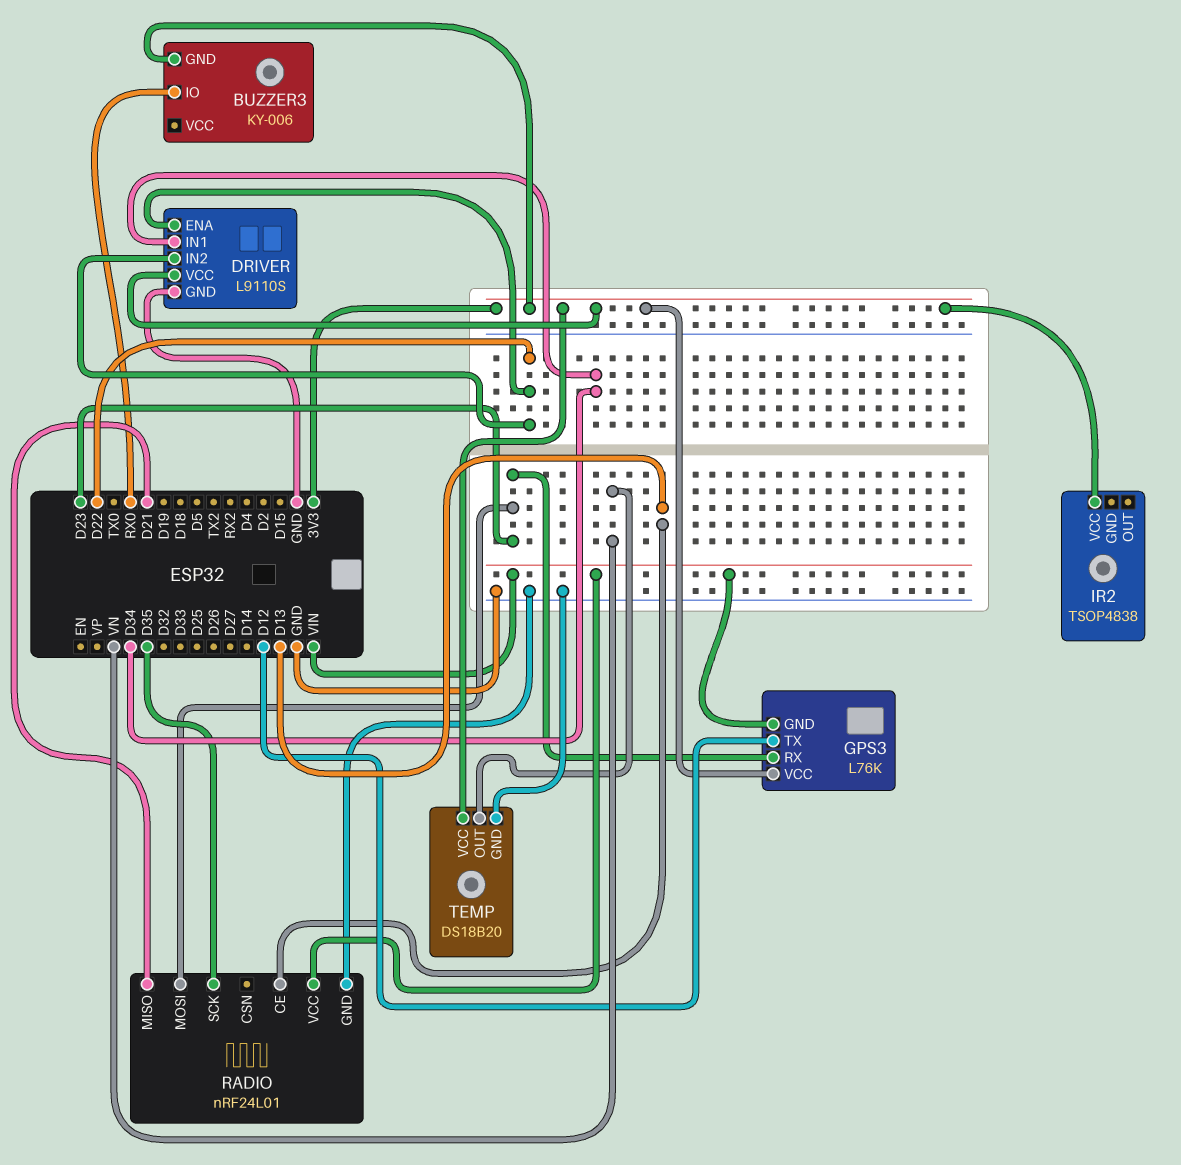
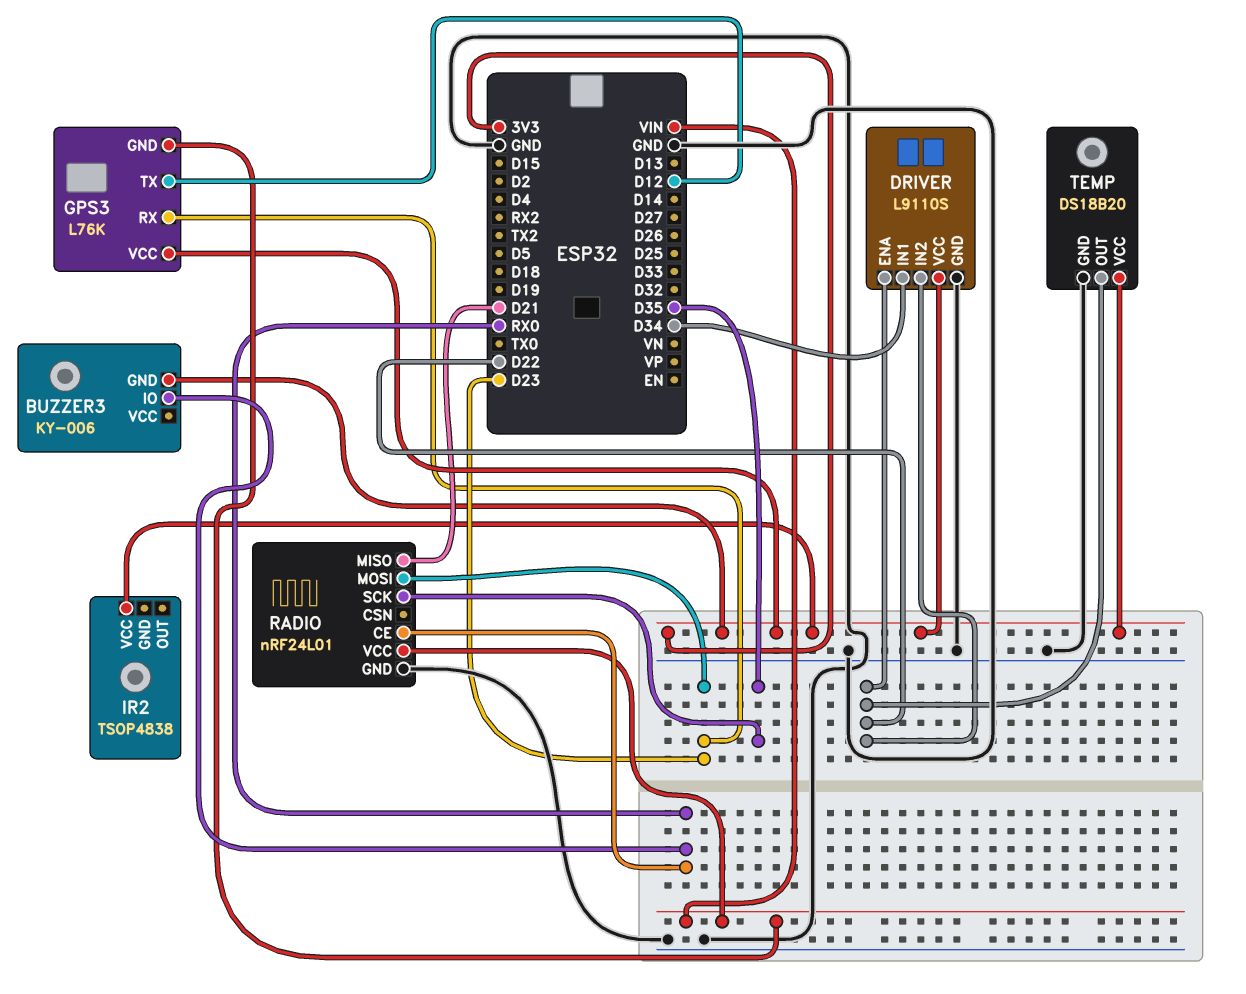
RADIO pin CE: D13 -> RX0
TEMP pin OUT: VN -> D22

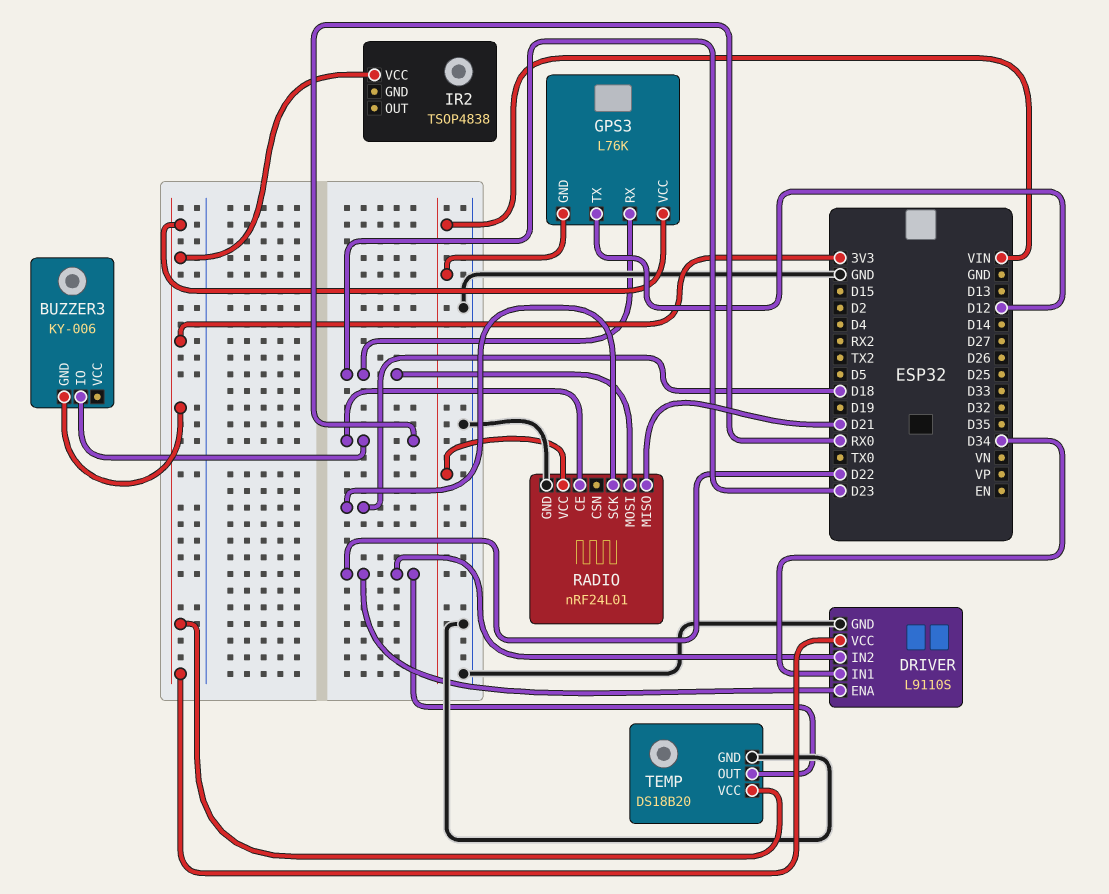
RADIO pin SCK: D35 -> D18

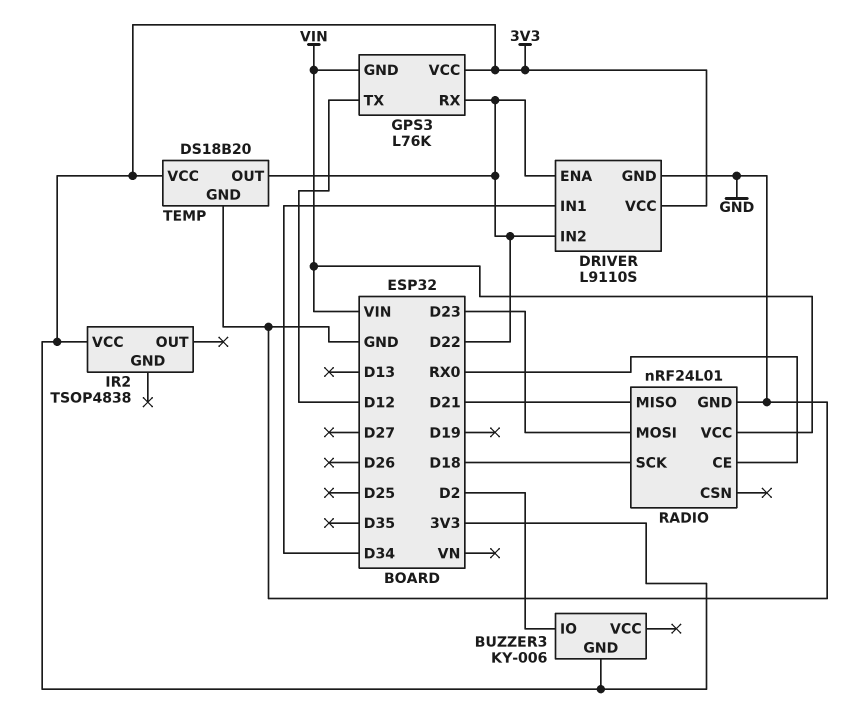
BUZZER3 pin IO: RX0 -> D2
GPS3 pin RX: D23 -> D22

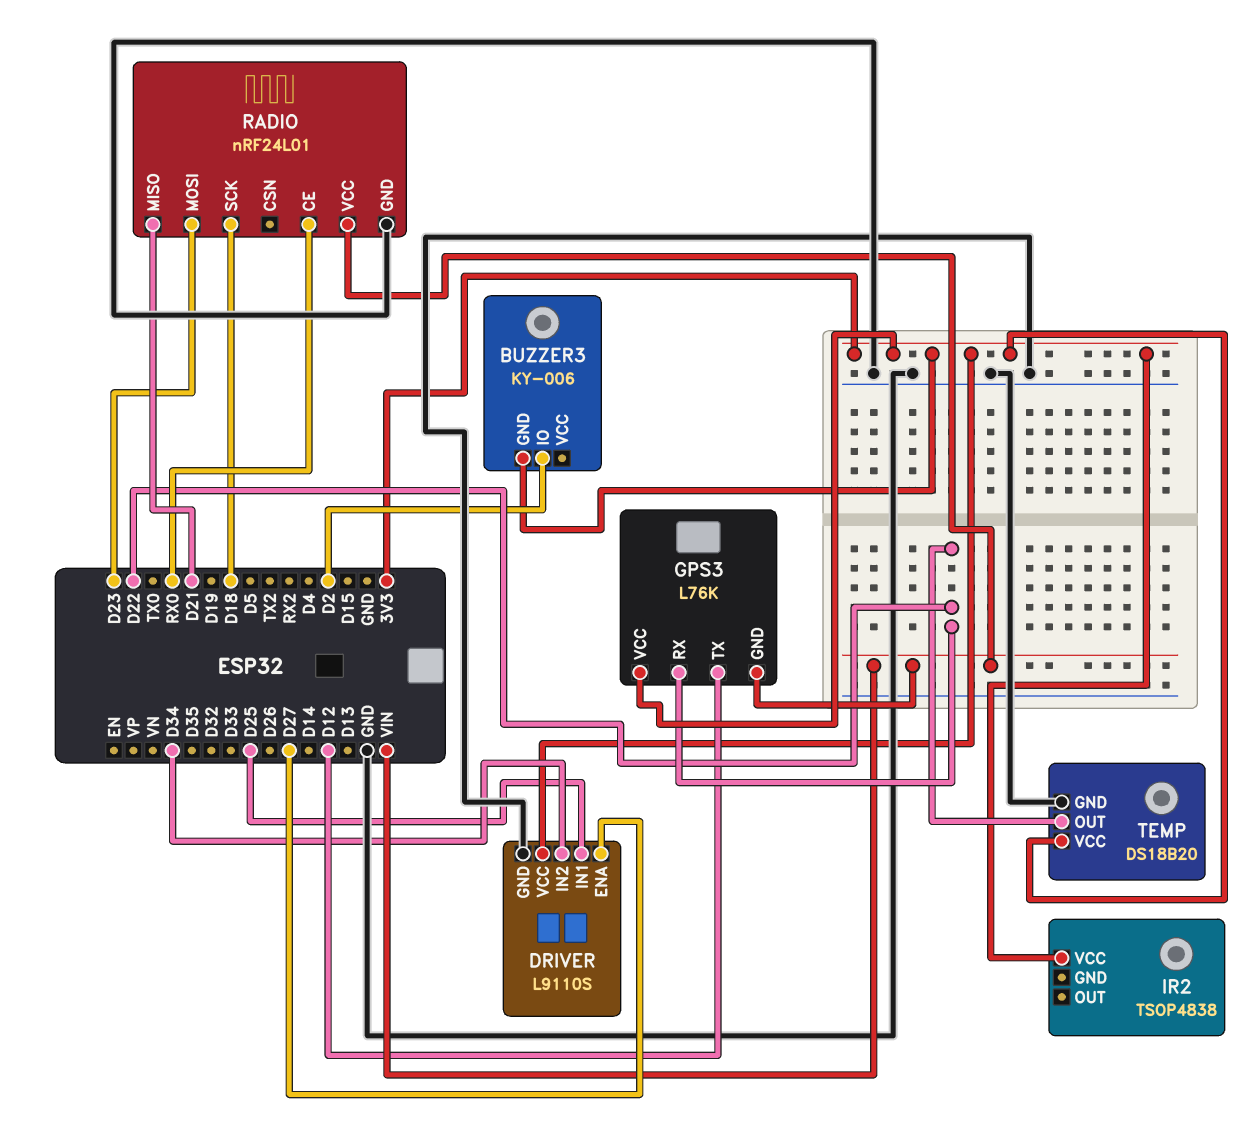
DRIVER pin ENA: D22 -> D27
DRIVER pin IN1: D34 -> D25
DRIVER pin IN2: D22 -> D34

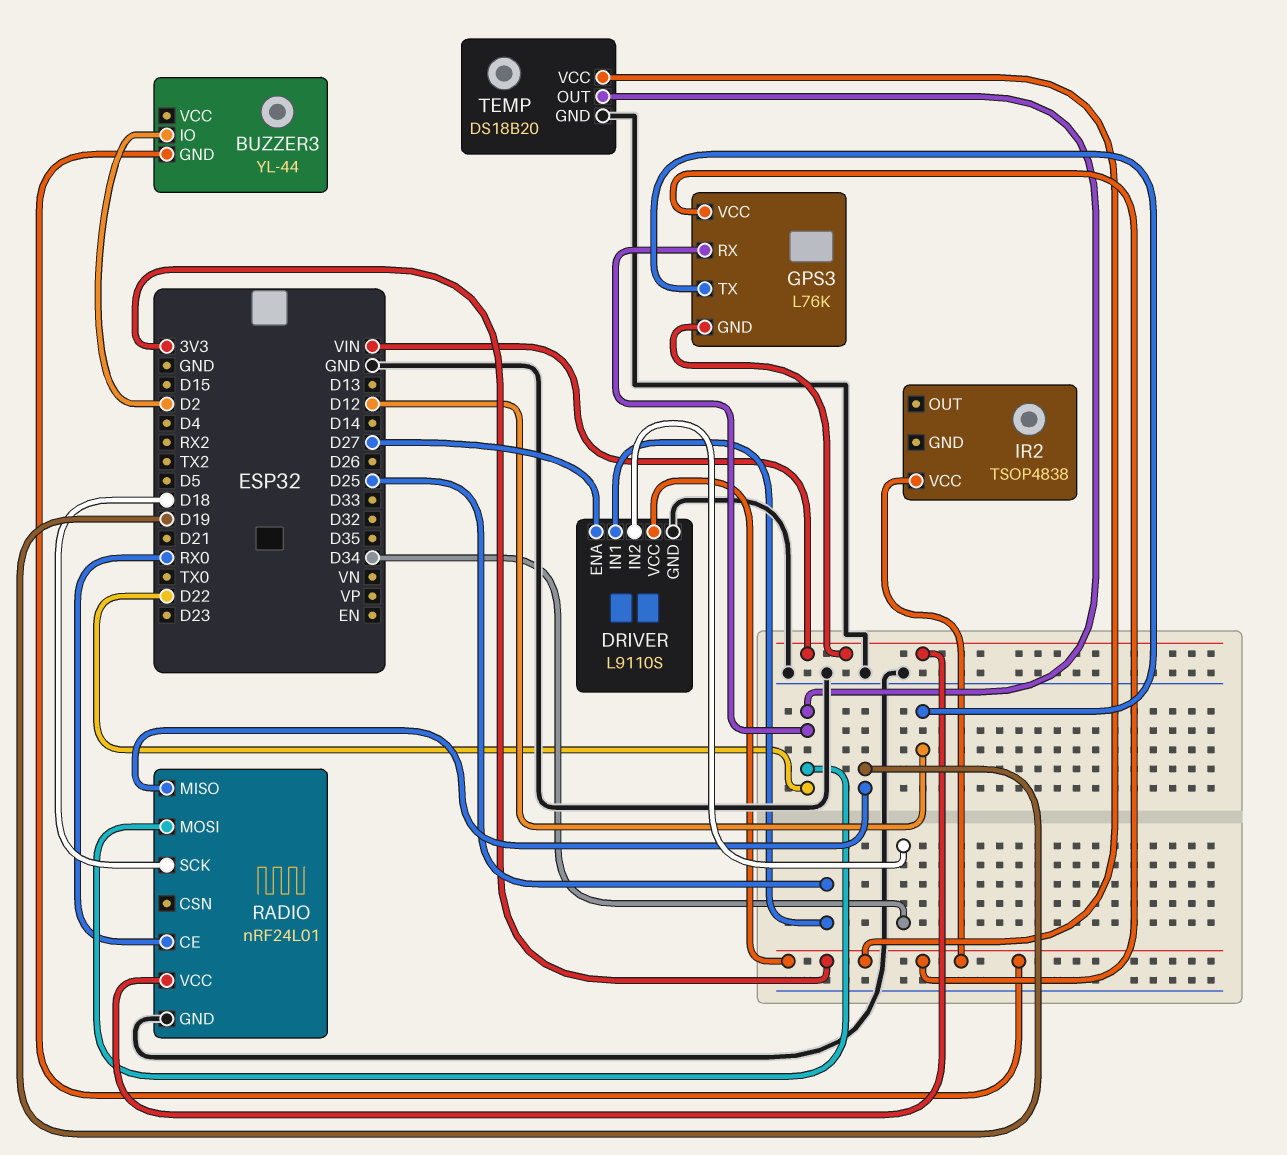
BUZZER3: KY-006 -> YL-44
RADIO pin MISO: D21 -> D19
RADIO pin MOSI: D23 -> D22

